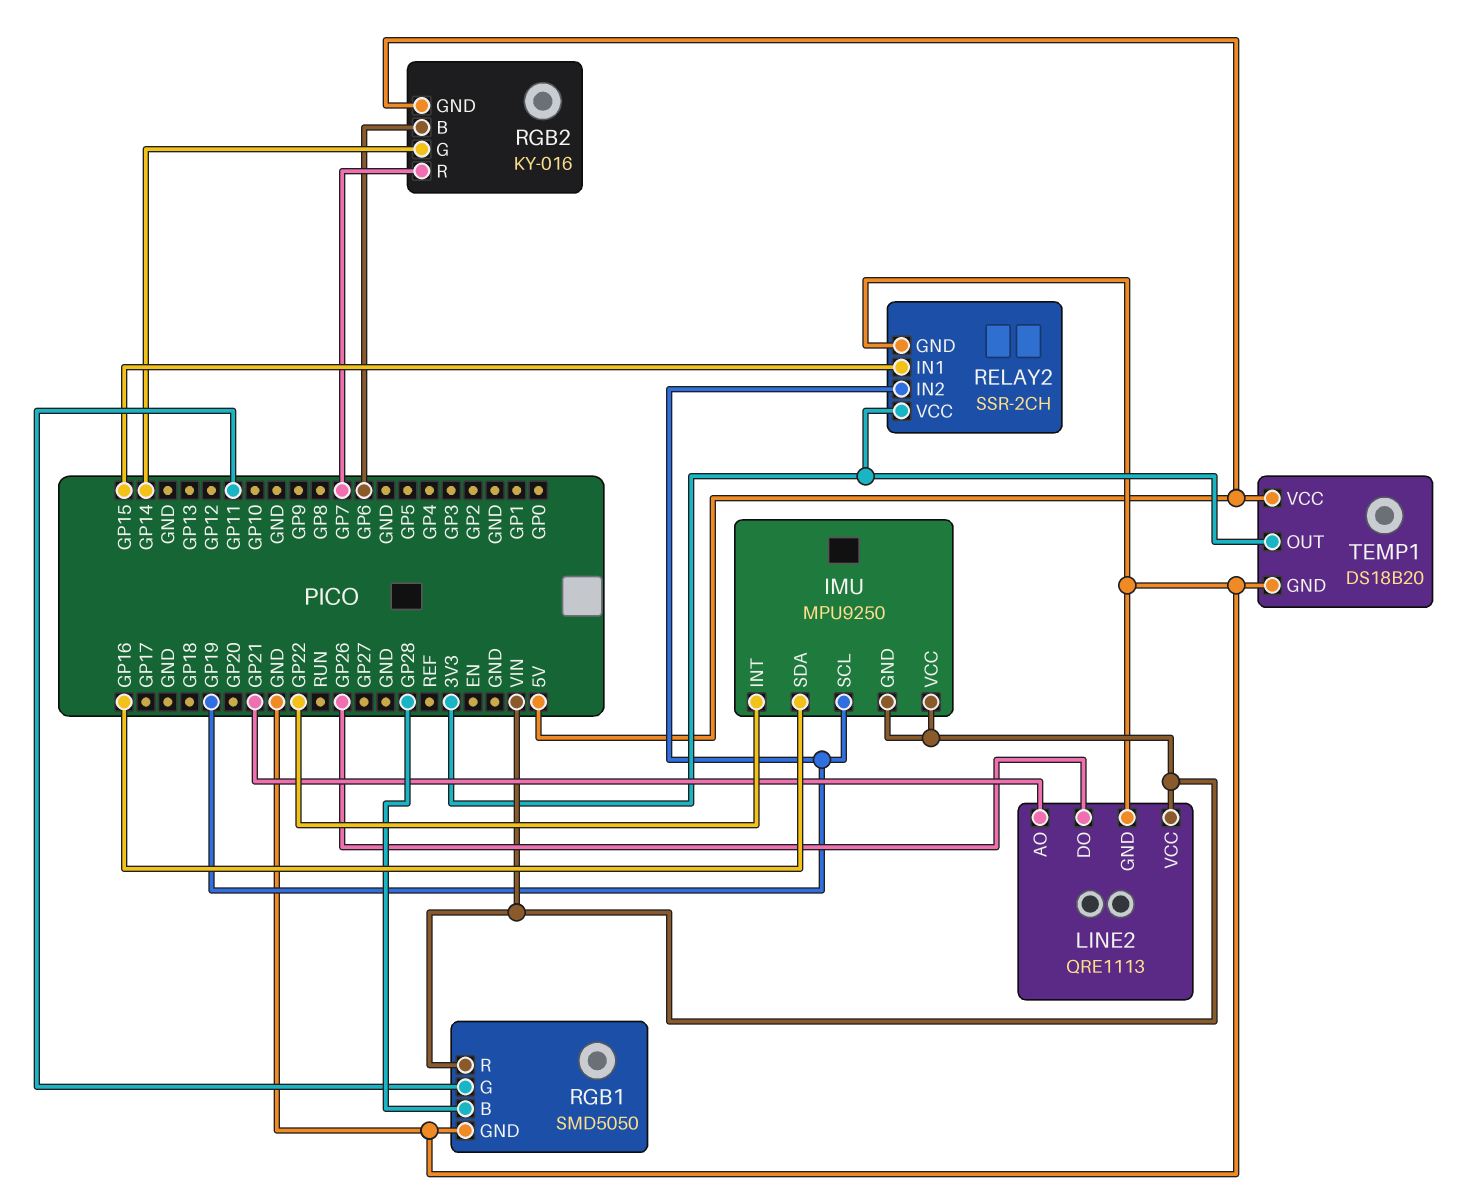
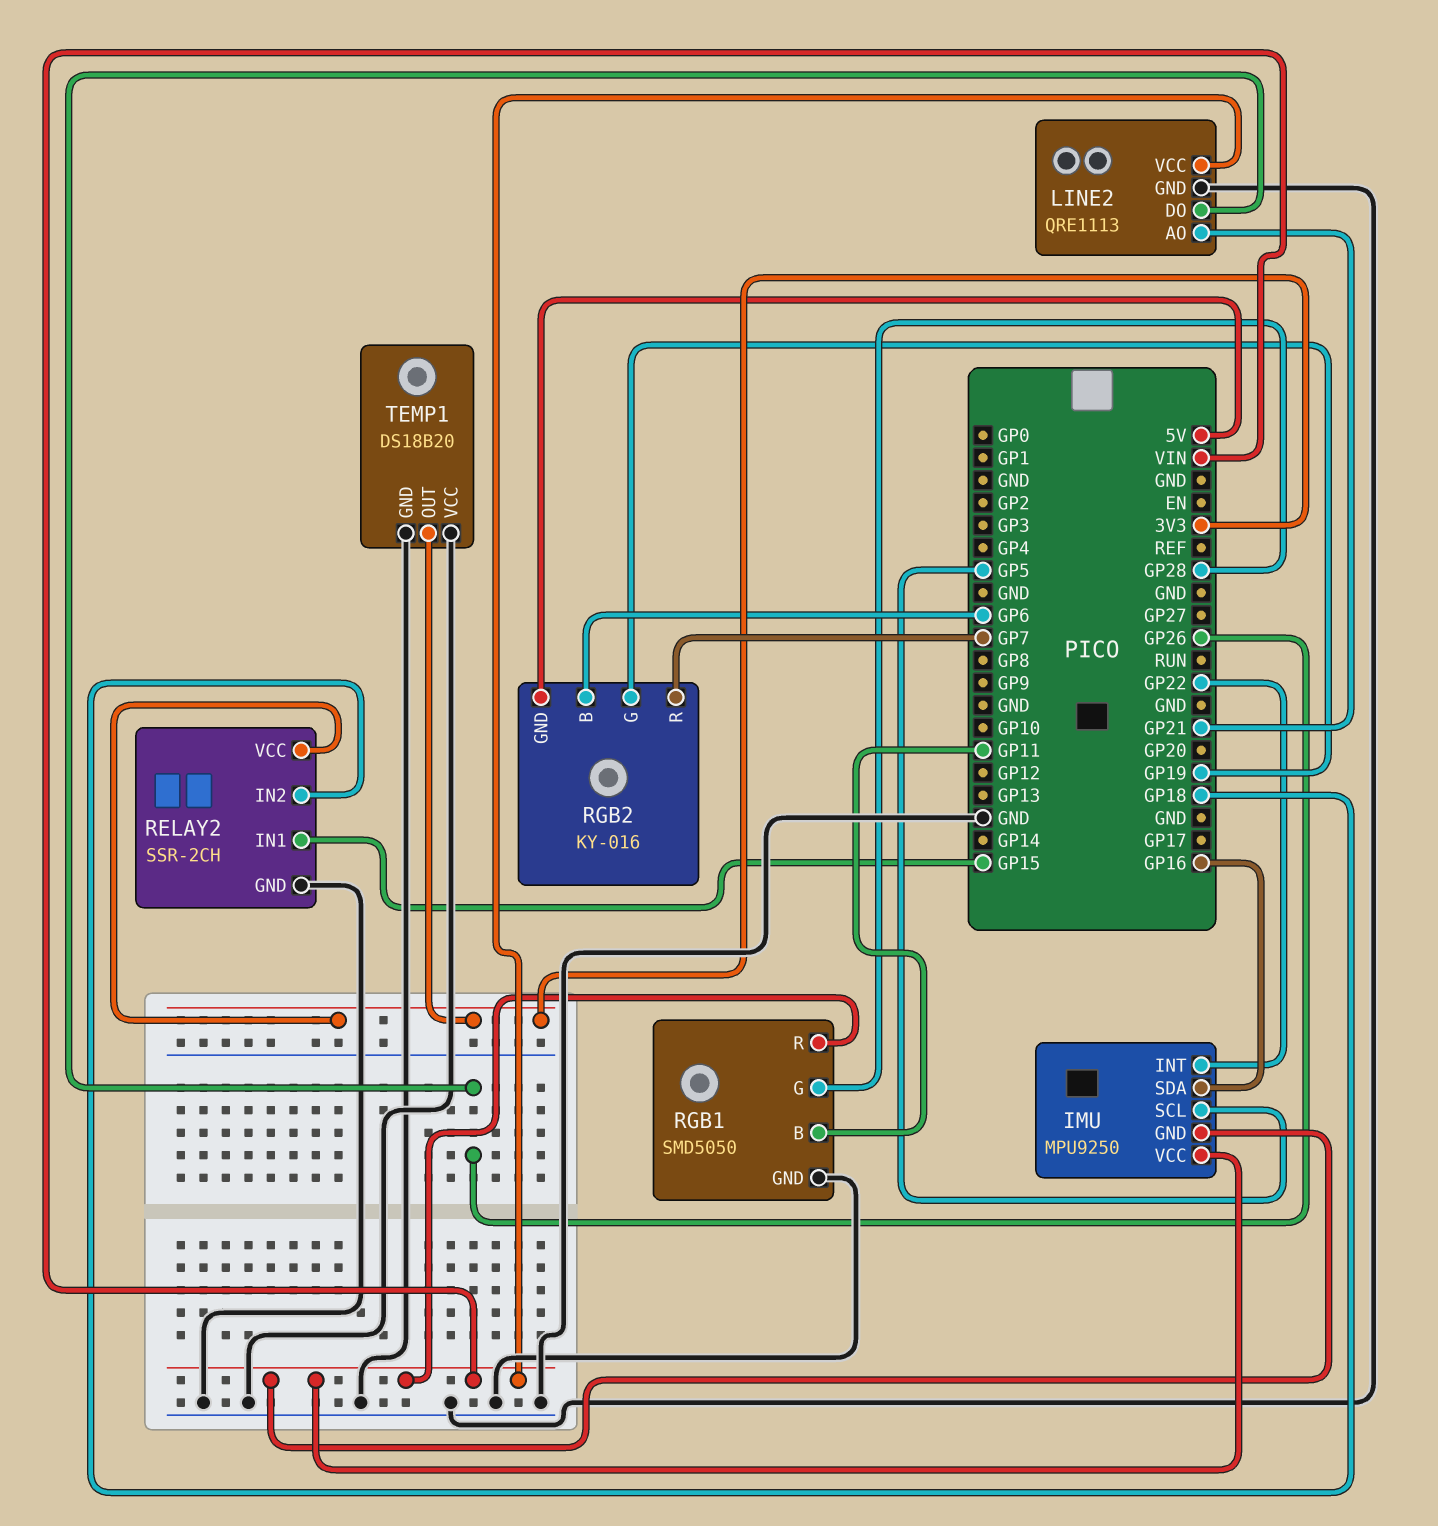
IMU pin SCL: GP19 -> GP5
RELAY2 pin IN2: GP19 -> GP18
RGB1 pin B: GP28 -> GP11
RGB1 pin G: GP11 -> GP28
RGB2 pin G: GP14 -> GP19
TEMP1 pin VCC: 5V -> GND

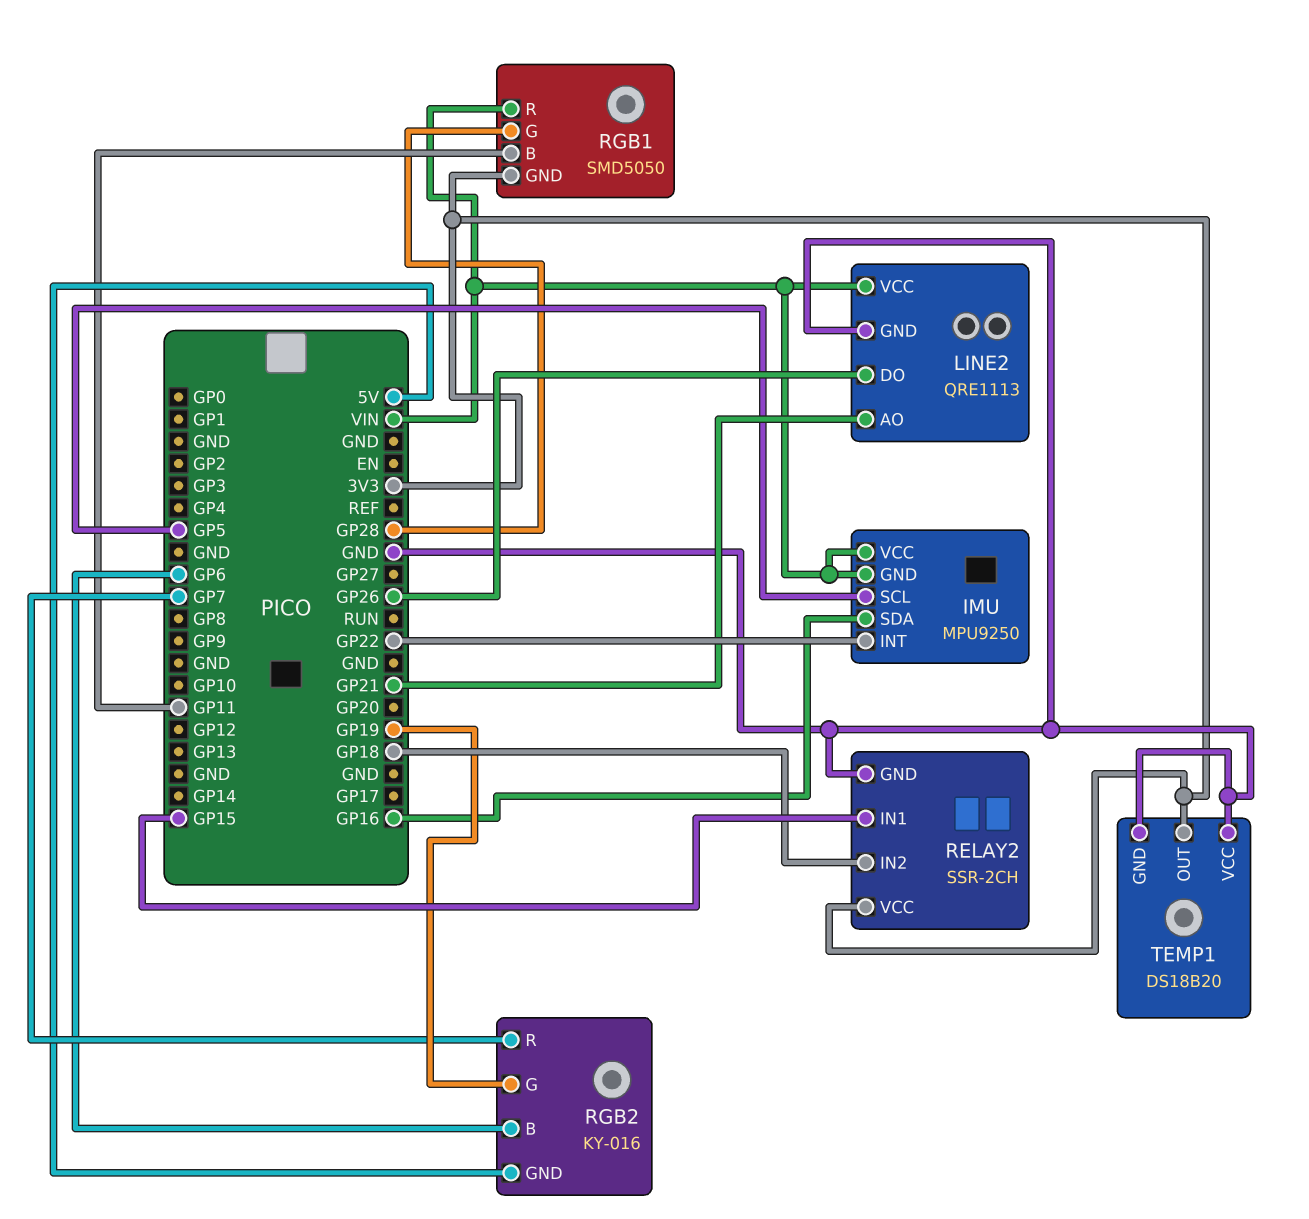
RGB1 pin GND: GND -> 3V3

